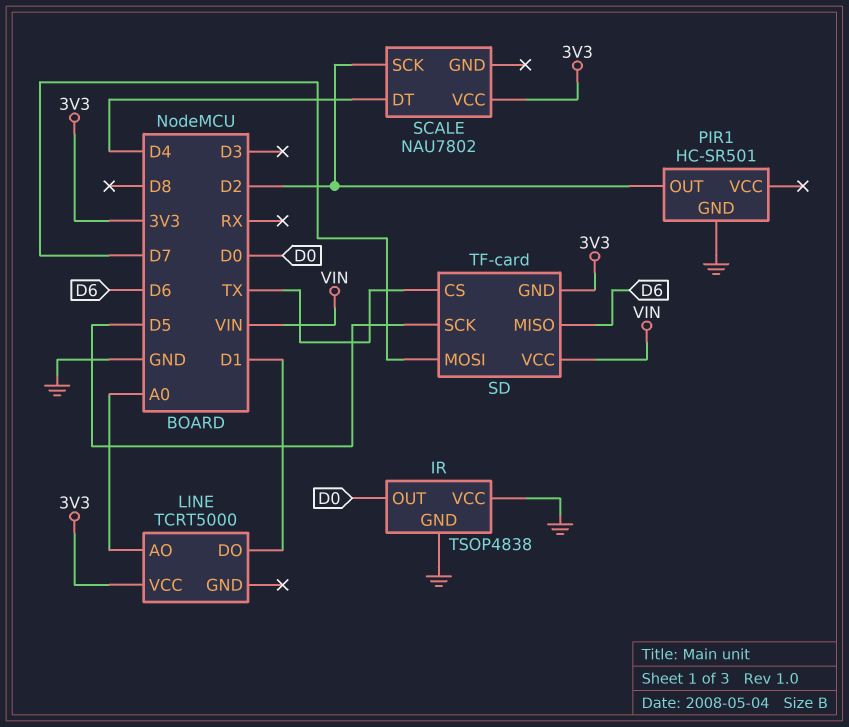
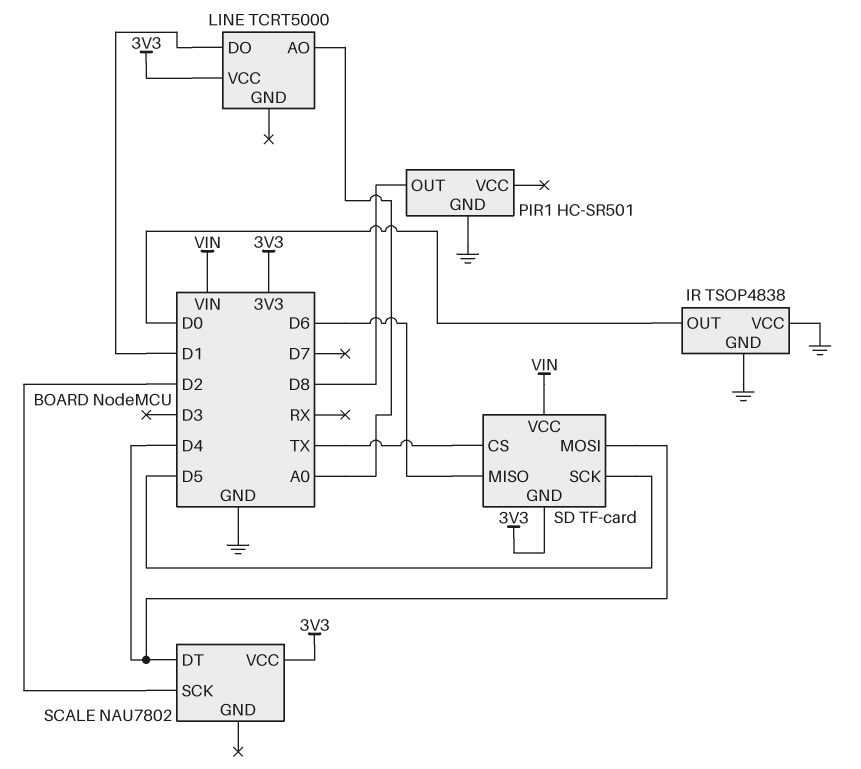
PIR1 pin OUT: D2 -> D8
SD pin MOSI: D7 -> D4

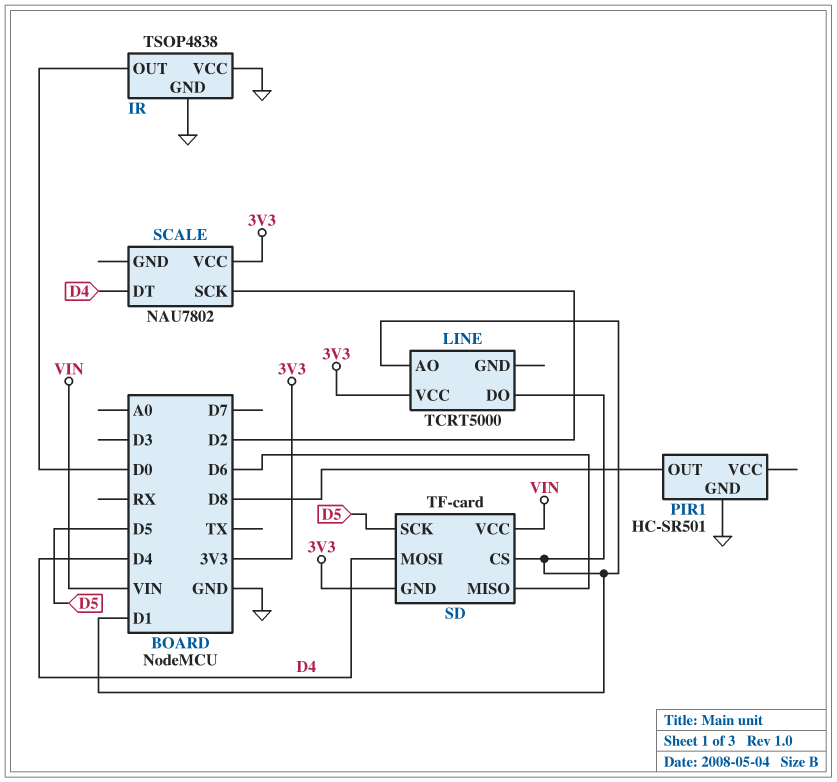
LINE pin AO: A0 -> D1
SD pin CS: TX -> D1

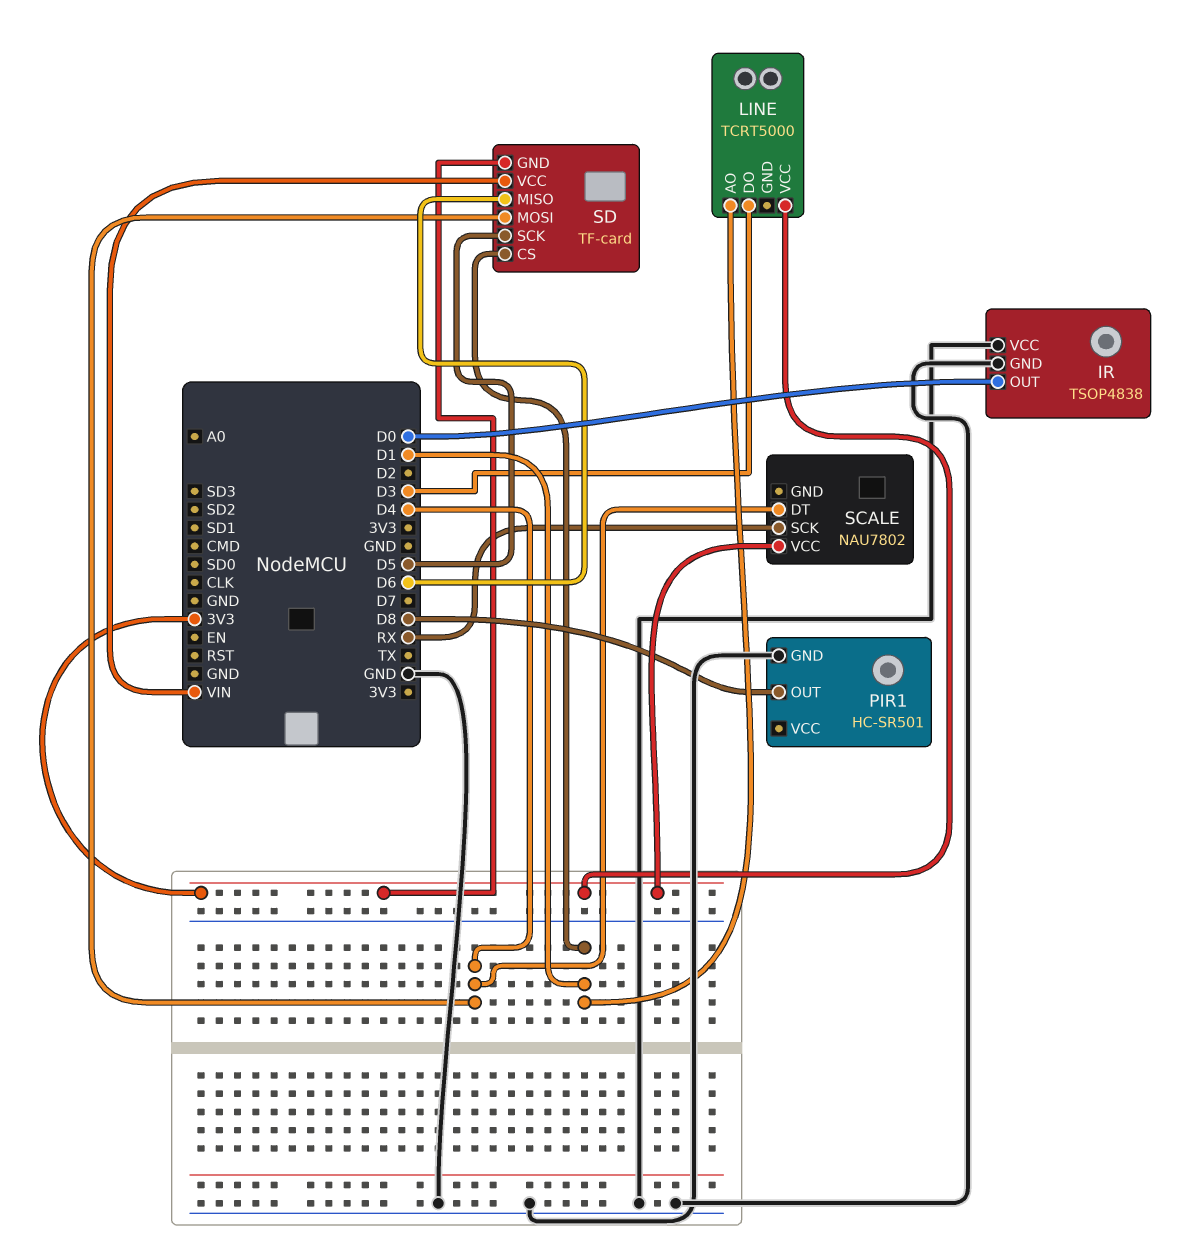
LINE pin DO: D1 -> D3
SCALE pin SCK: D2 -> RX

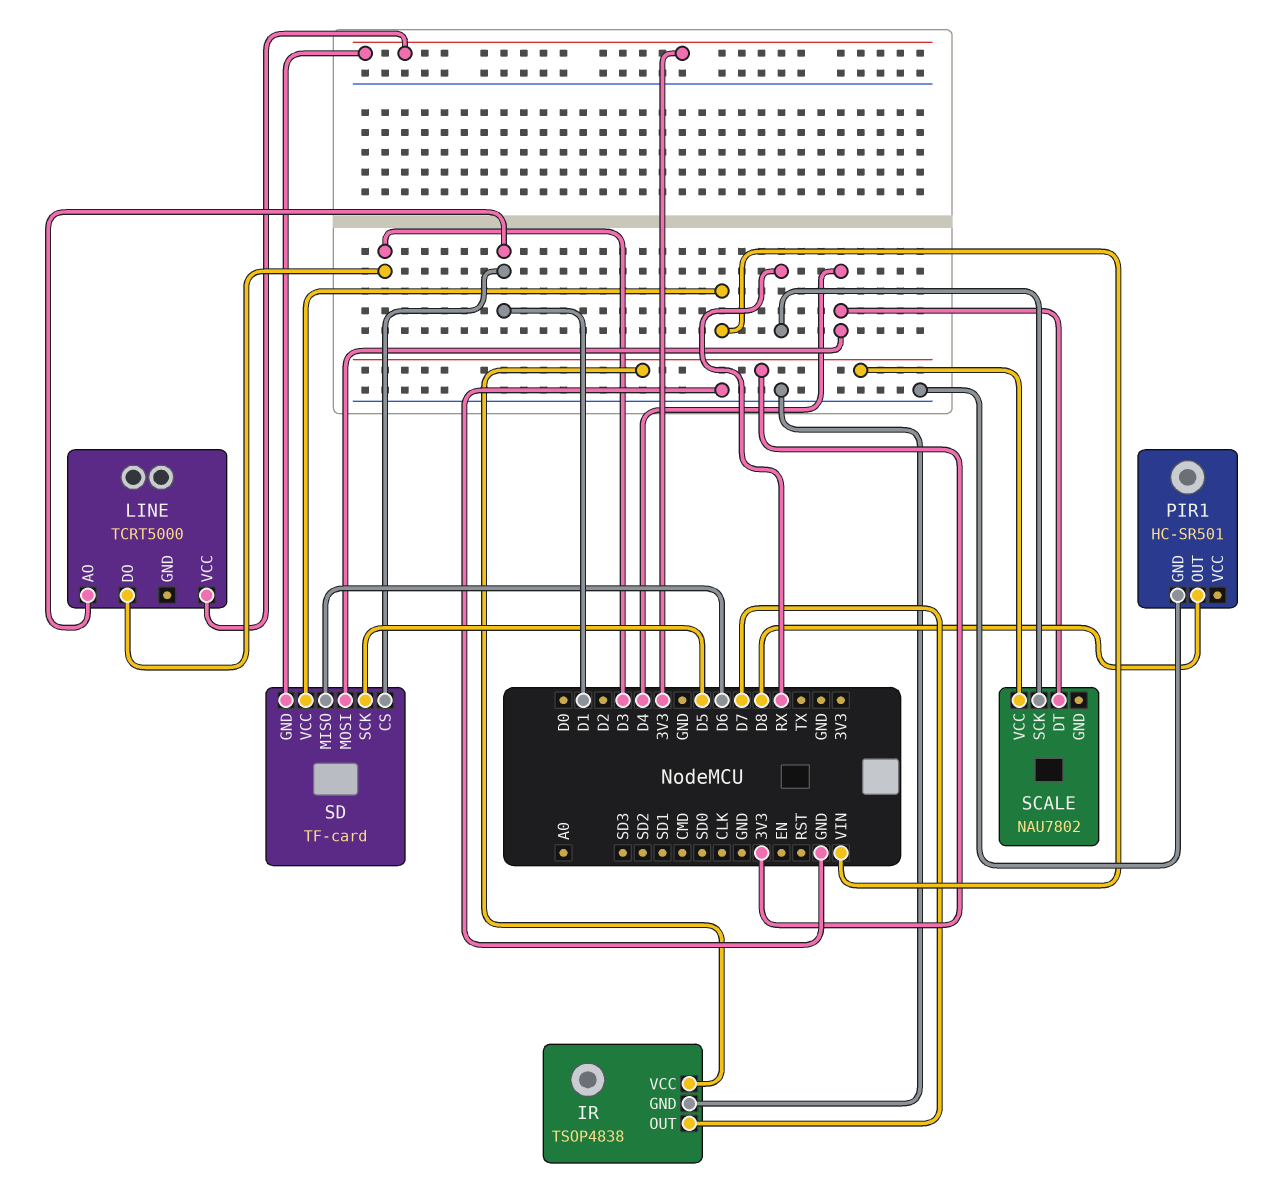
IR pin OUT: D0 -> D7
IR pin VCC: GND -> 3V3

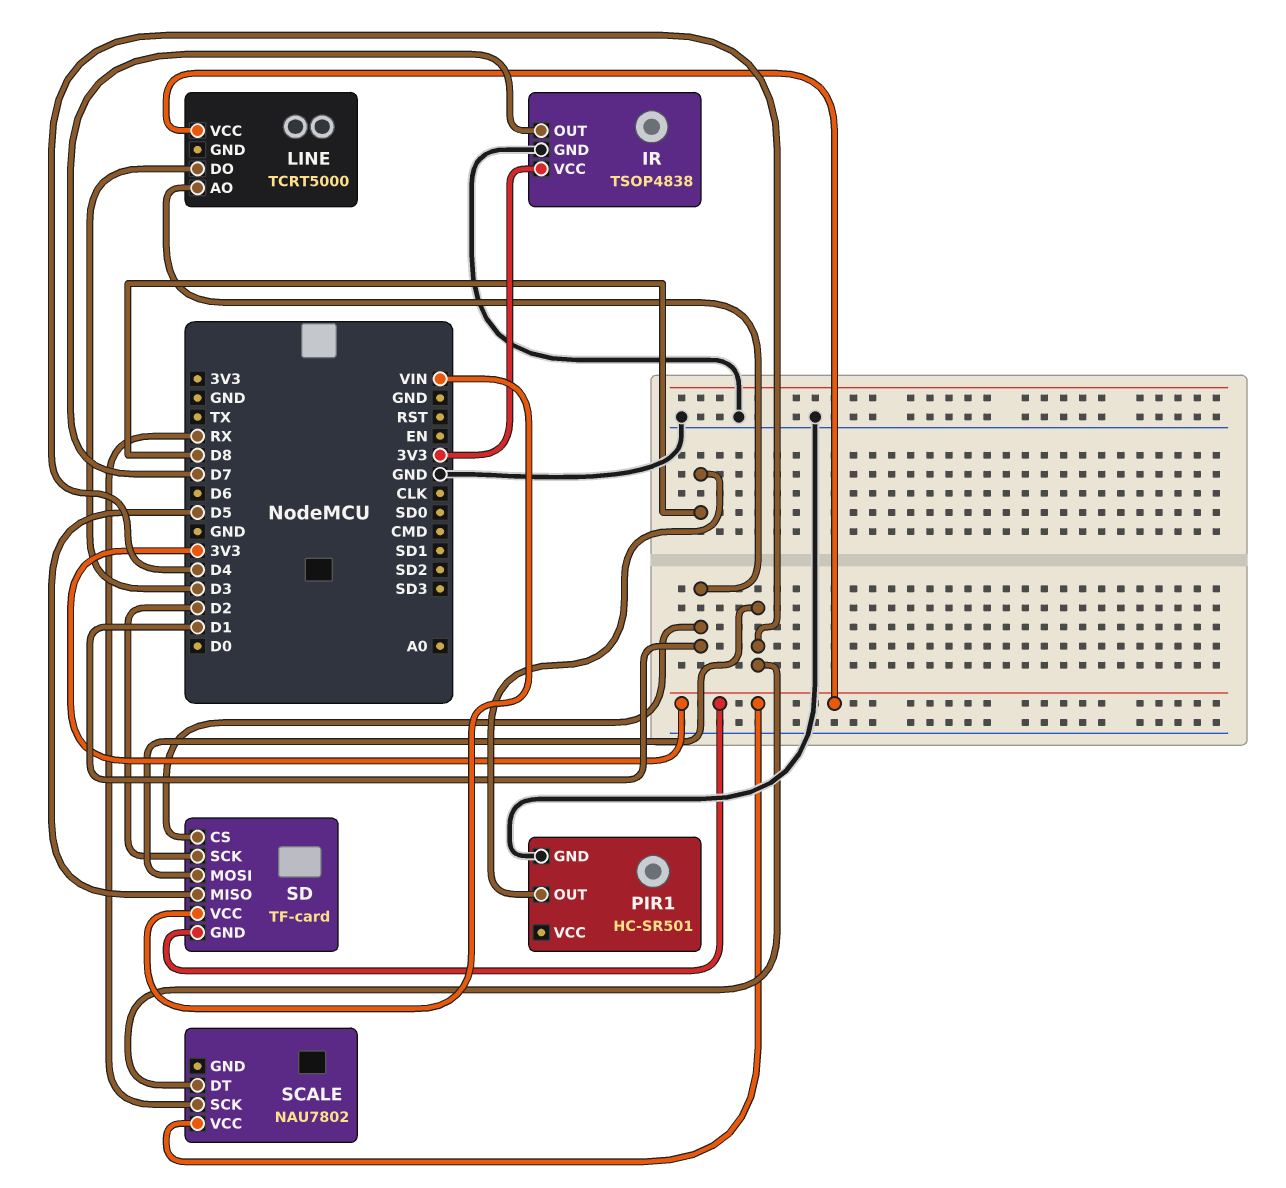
SD pin MISO: D6 -> D5
SD pin SCK: D5 -> D2

